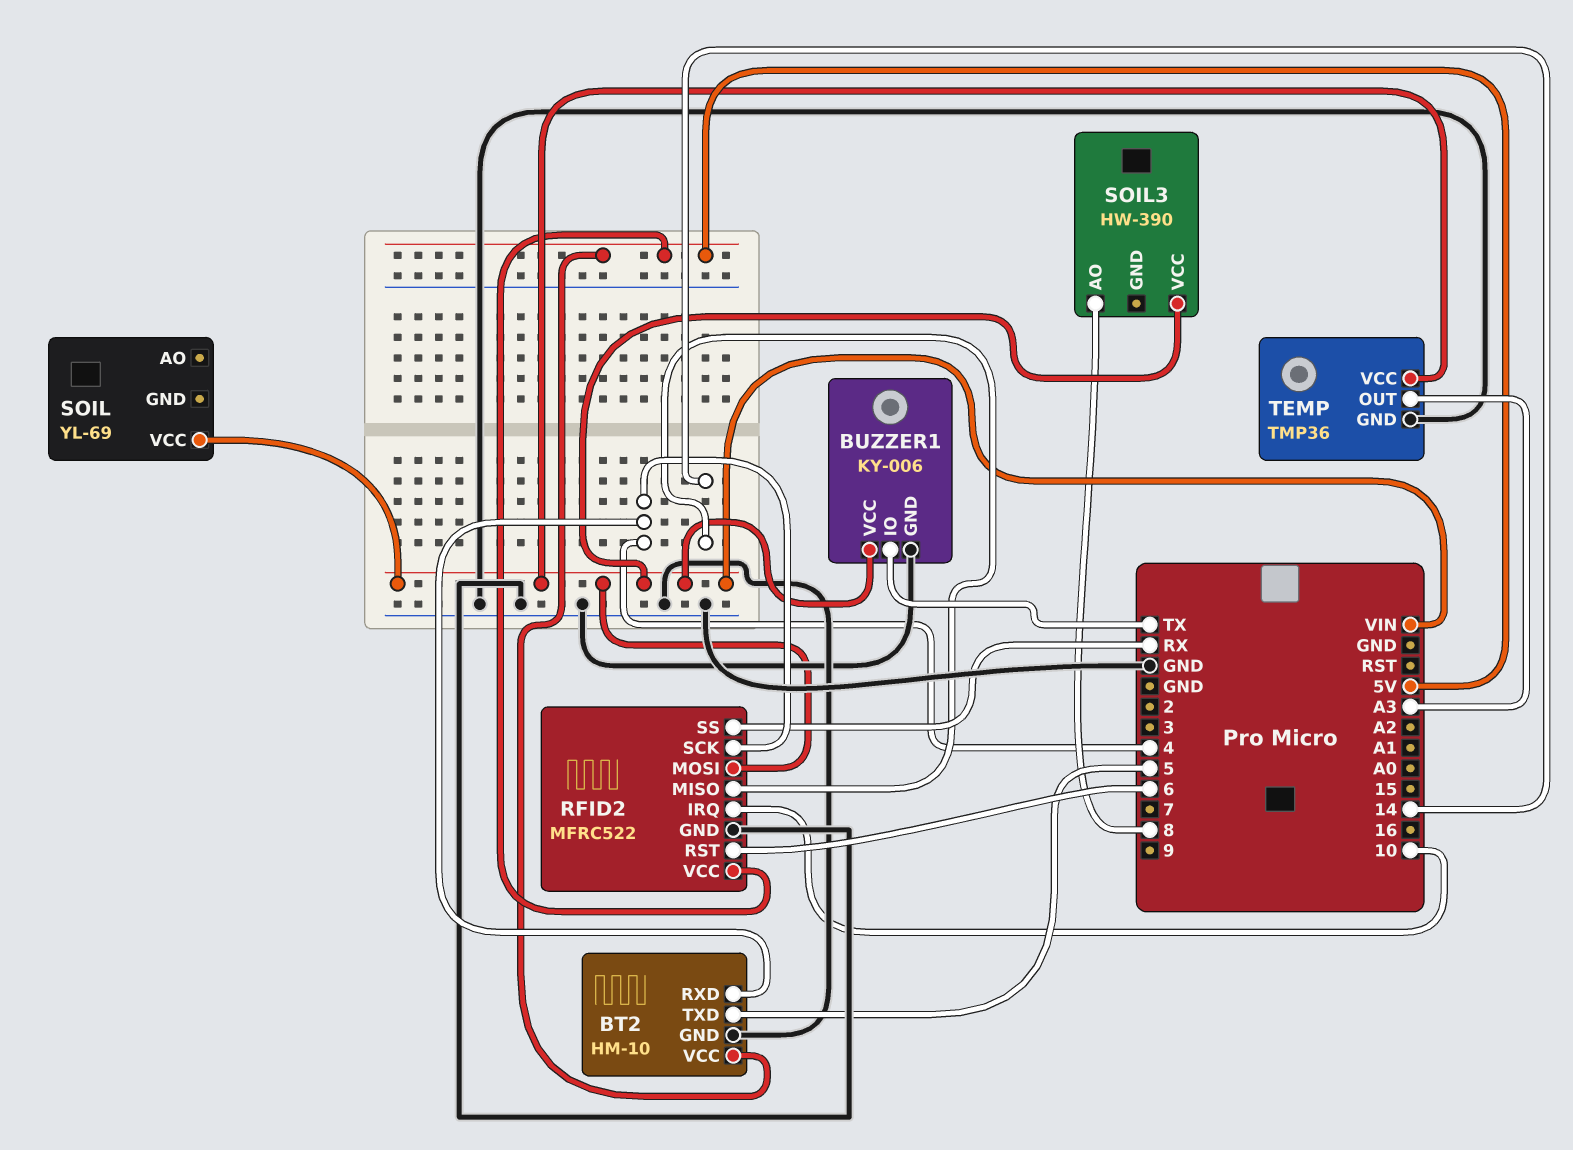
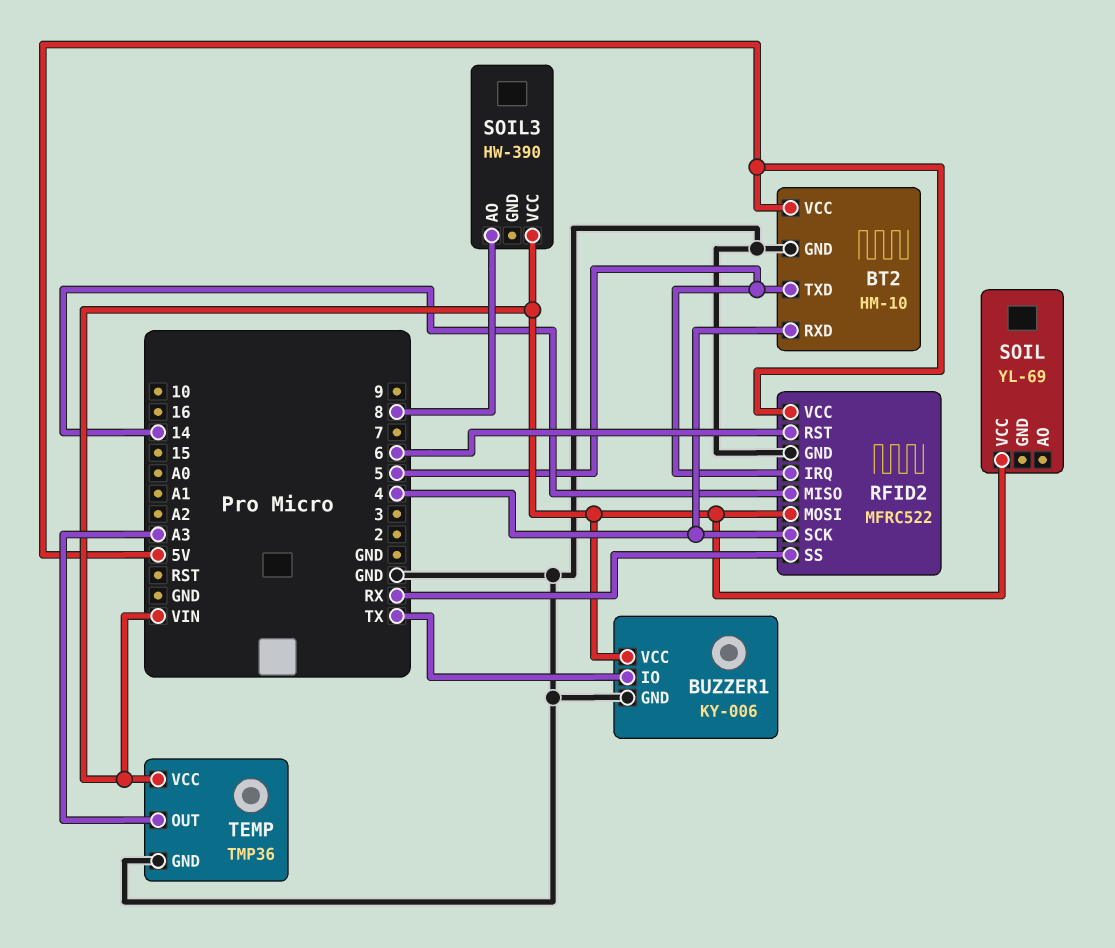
RFID2 pin IRQ: 10 -> 5

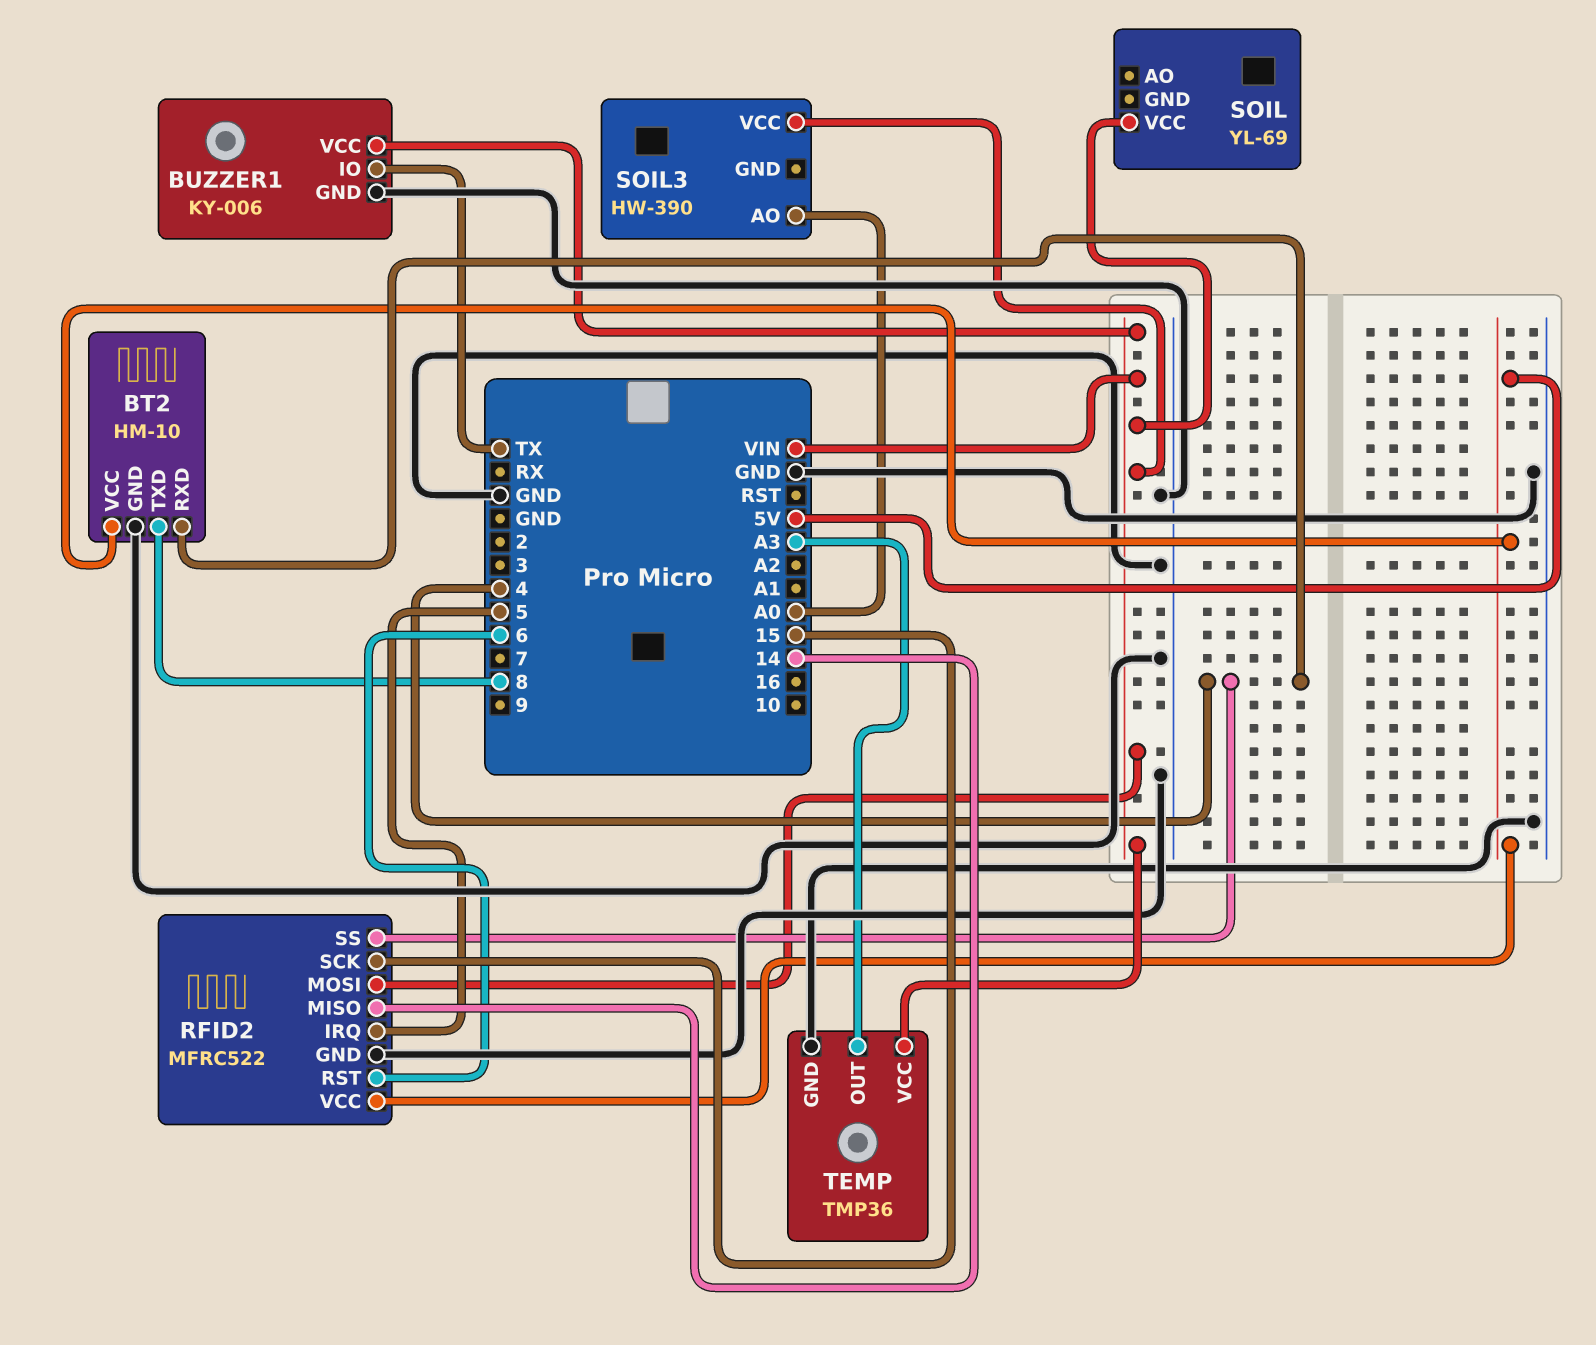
BT2 pin TXD: 5 -> 8
RFID2 pin SCK: 4 -> 15
RFID2 pin SS: RX -> 4
SOIL3 pin AO: 8 -> A0

